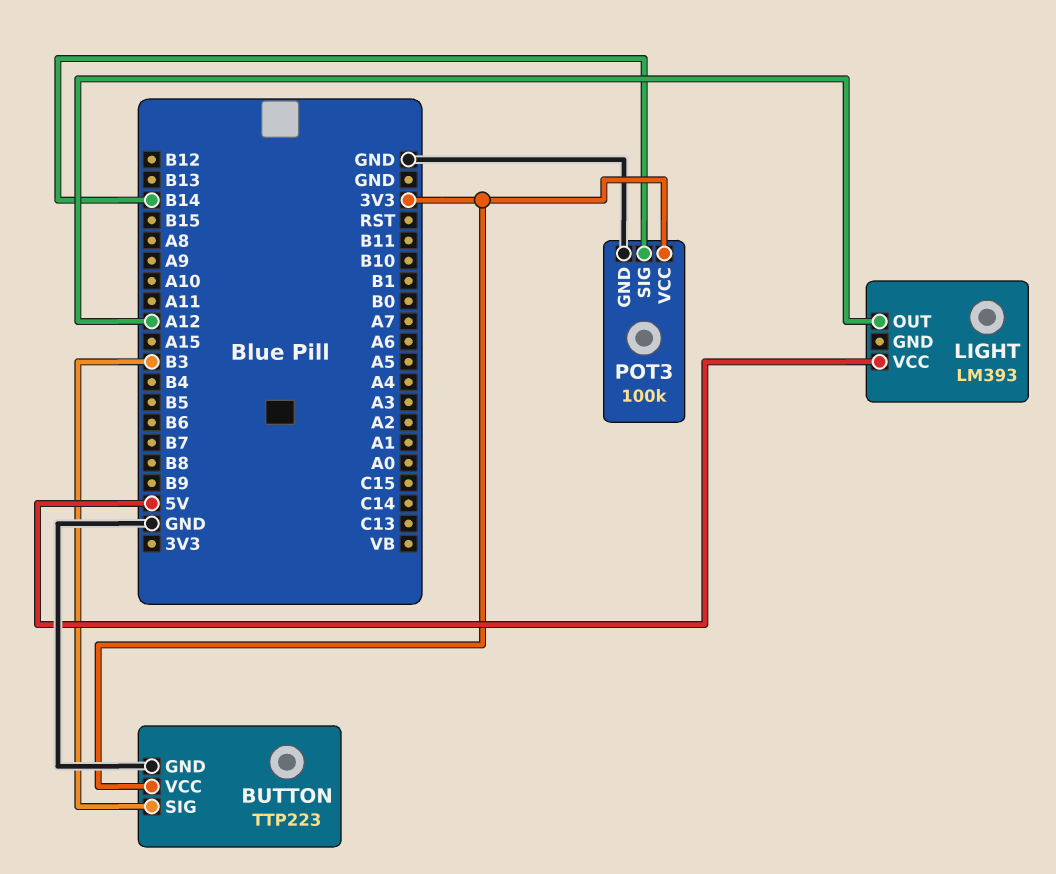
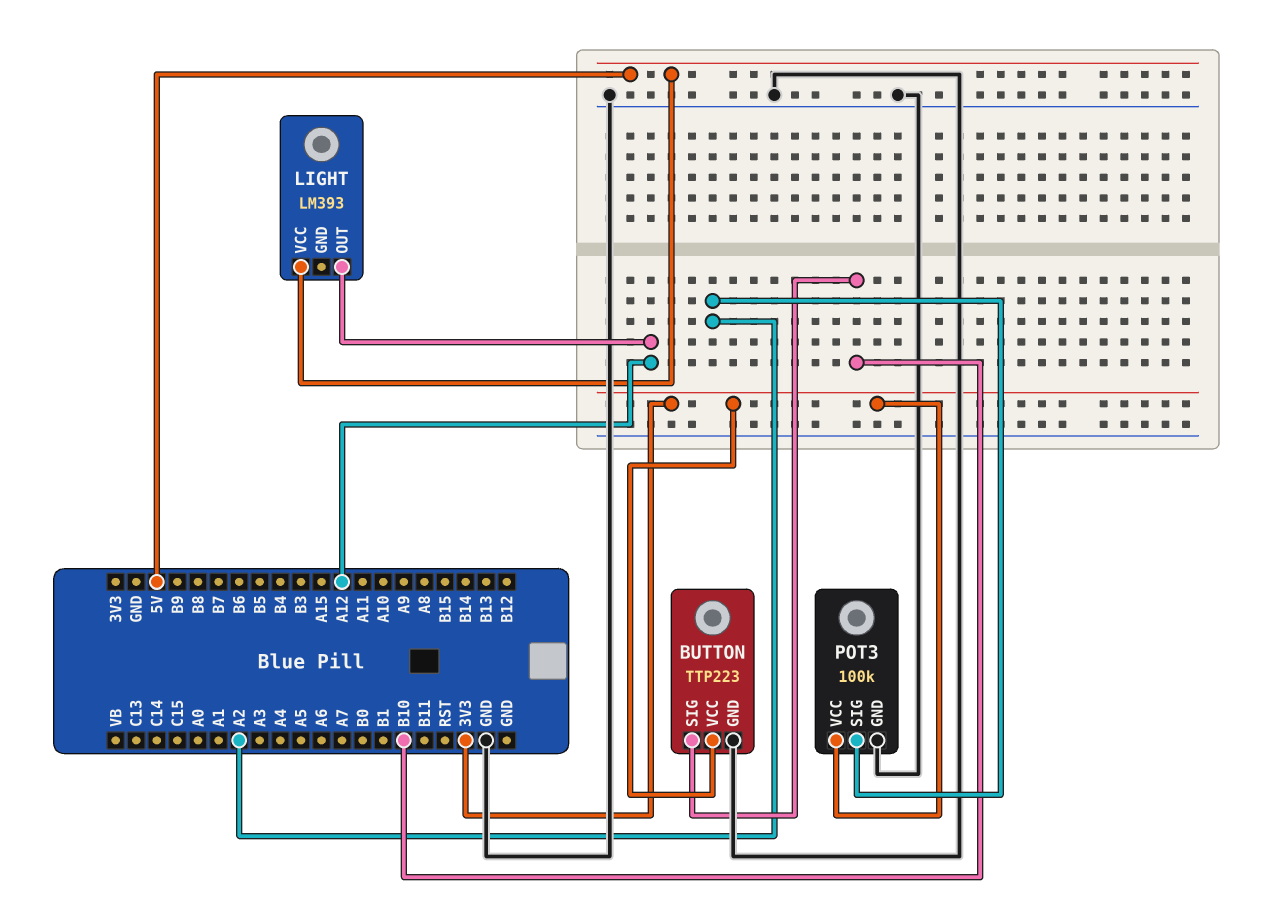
BUTTON pin SIG: B3 -> B10
POT3 pin SIG: B14 -> A2

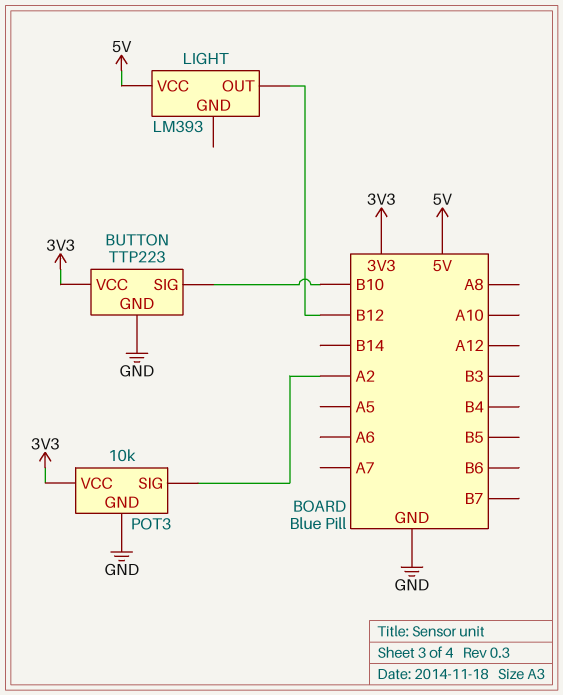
LIGHT pin OUT: A12 -> B12
POT3: 100k -> 10k

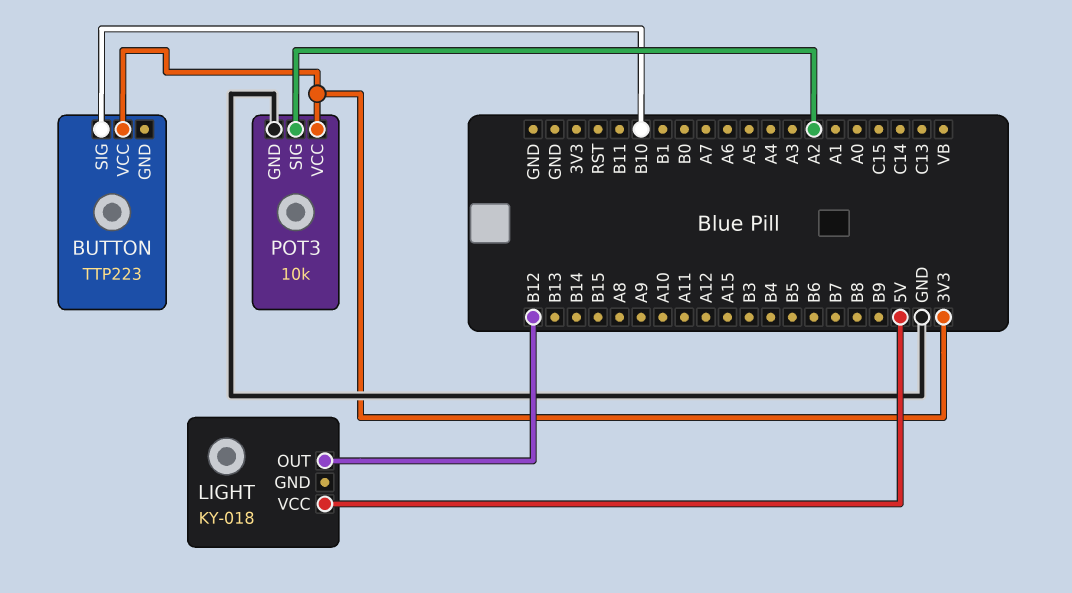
BUTTON pin GND: GND -> none
LIGHT: LM393 -> KY-018

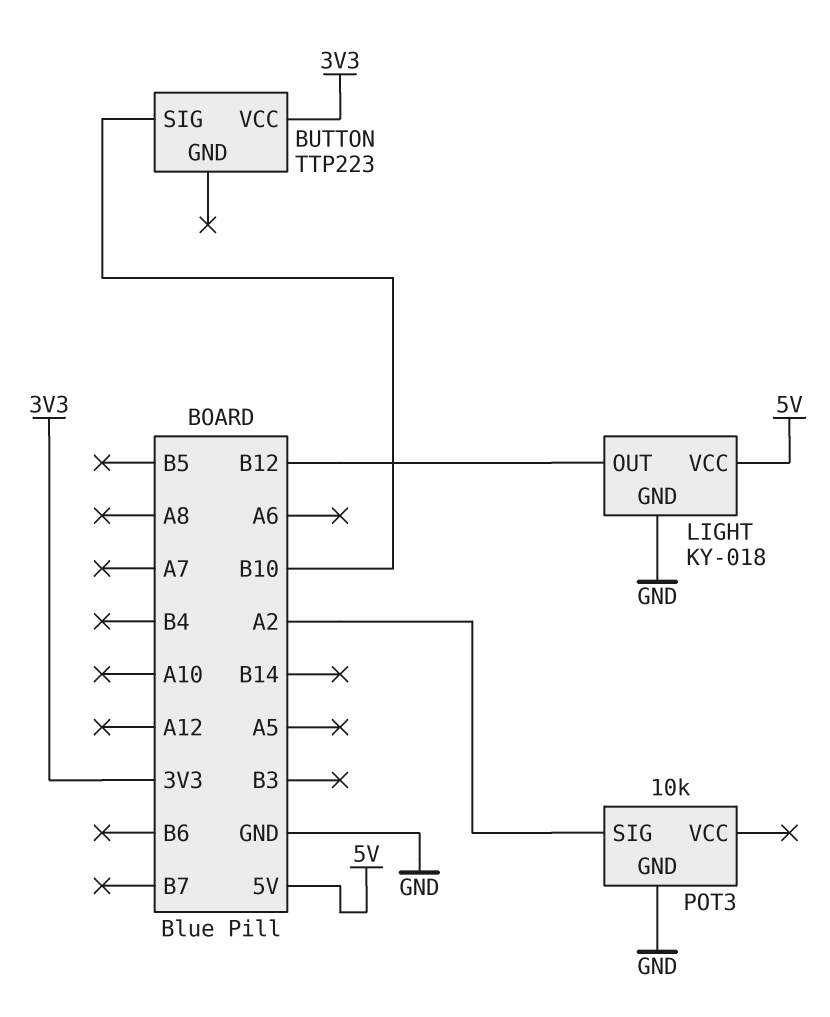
LIGHT pin GND: none -> GND
POT3 pin VCC: 3V3 -> none

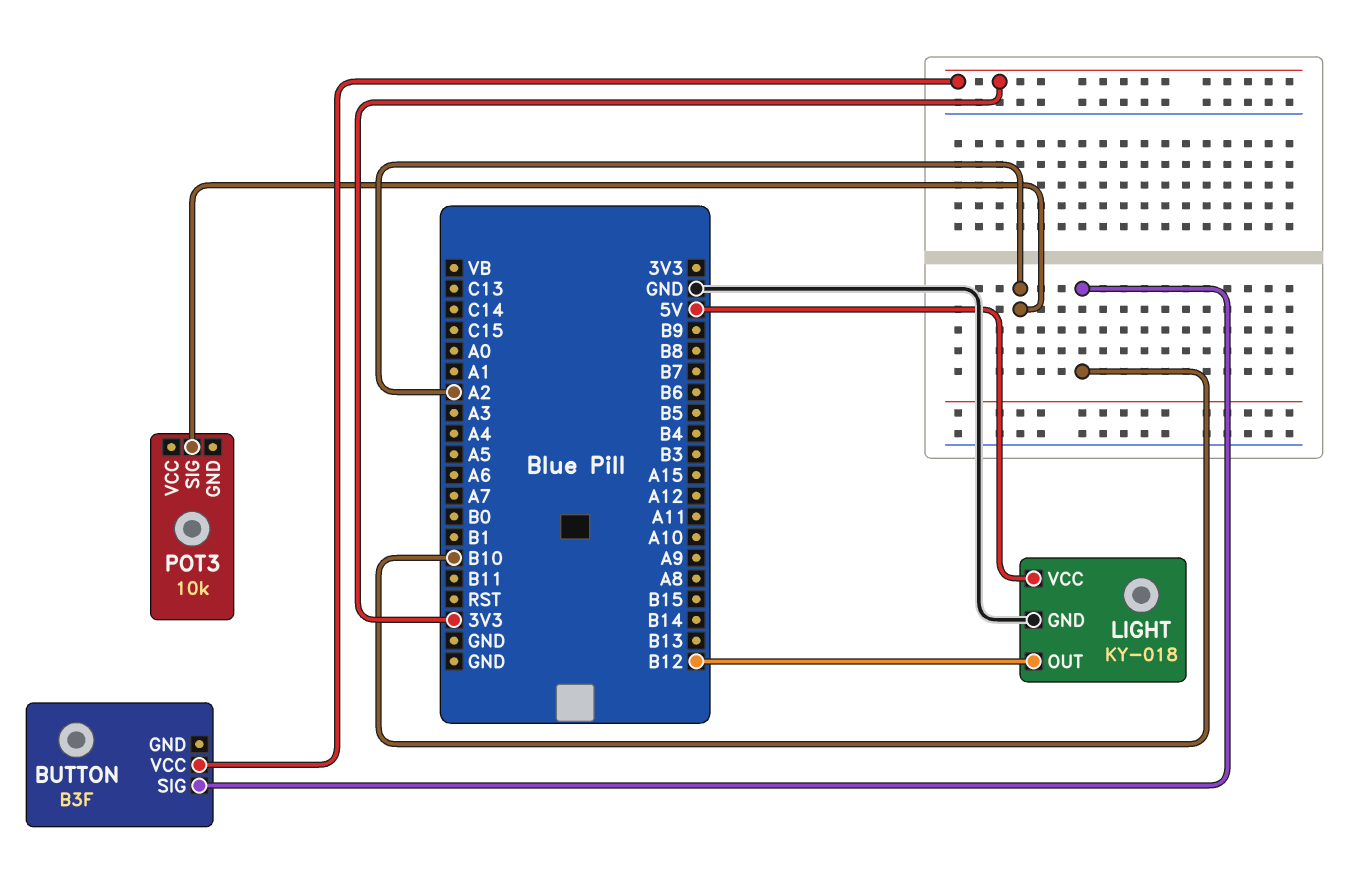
BUTTON: TTP223 -> B3F
POT3 pin GND: GND -> none

